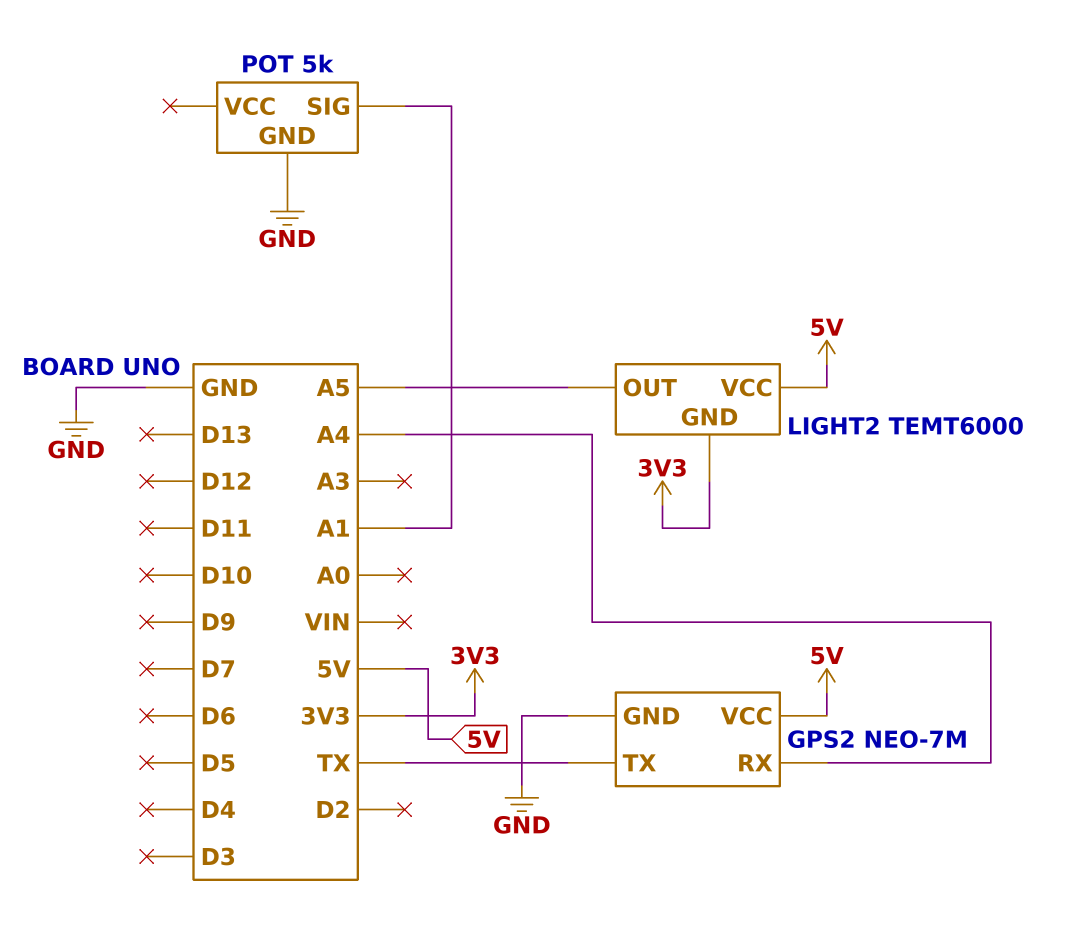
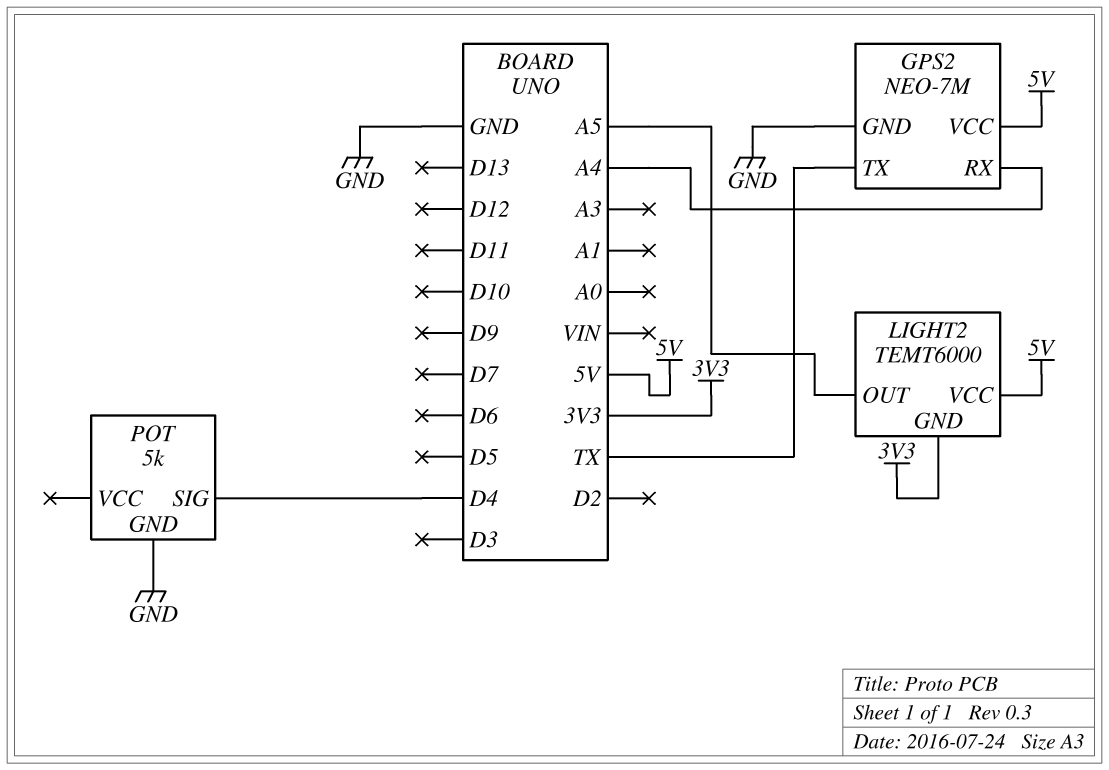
POT pin SIG: A1 -> D4

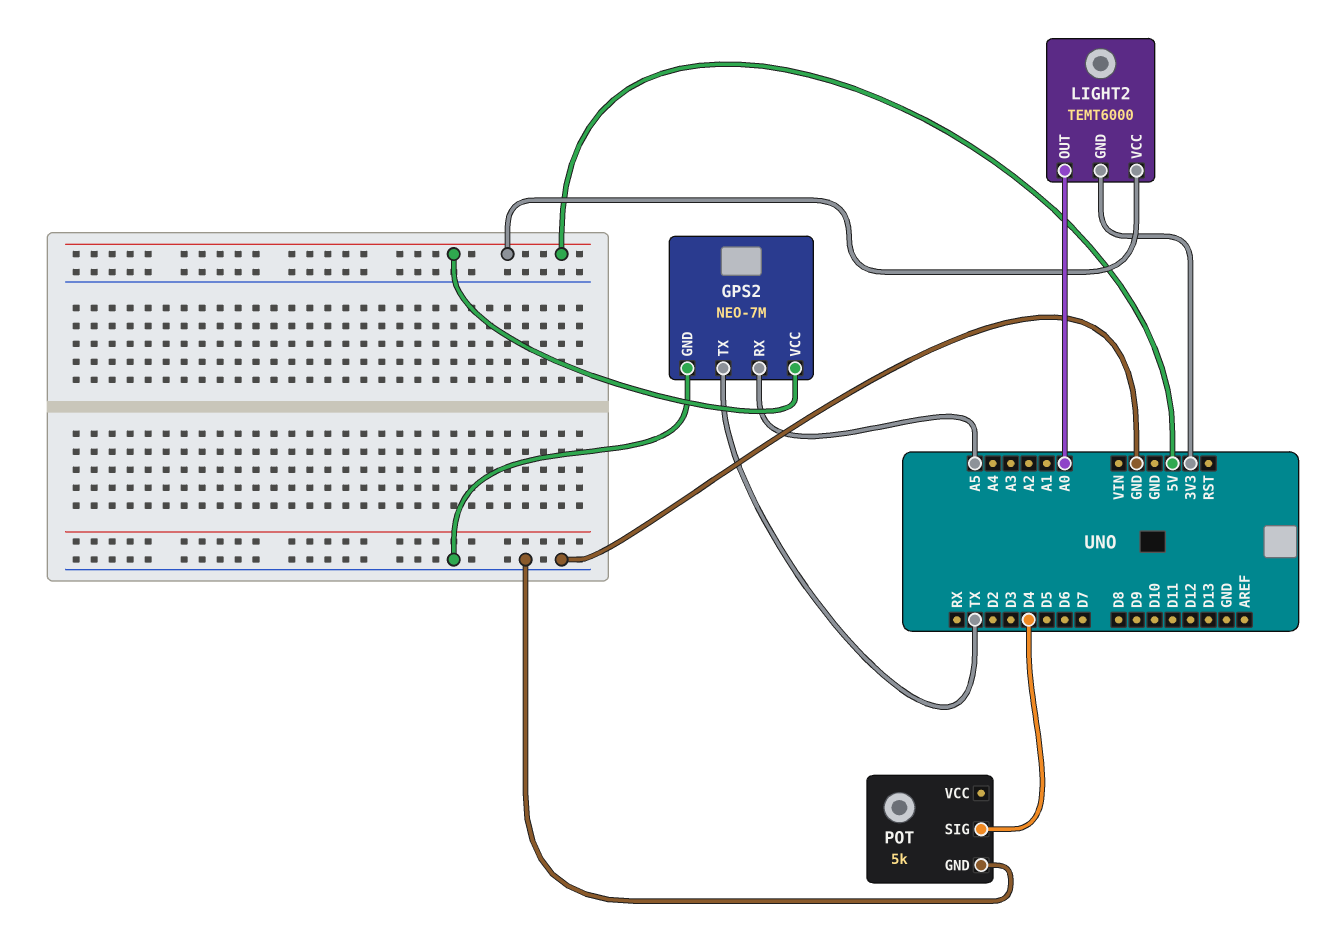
GPS2 pin RX: A4 -> A5
LIGHT2 pin OUT: A5 -> A0

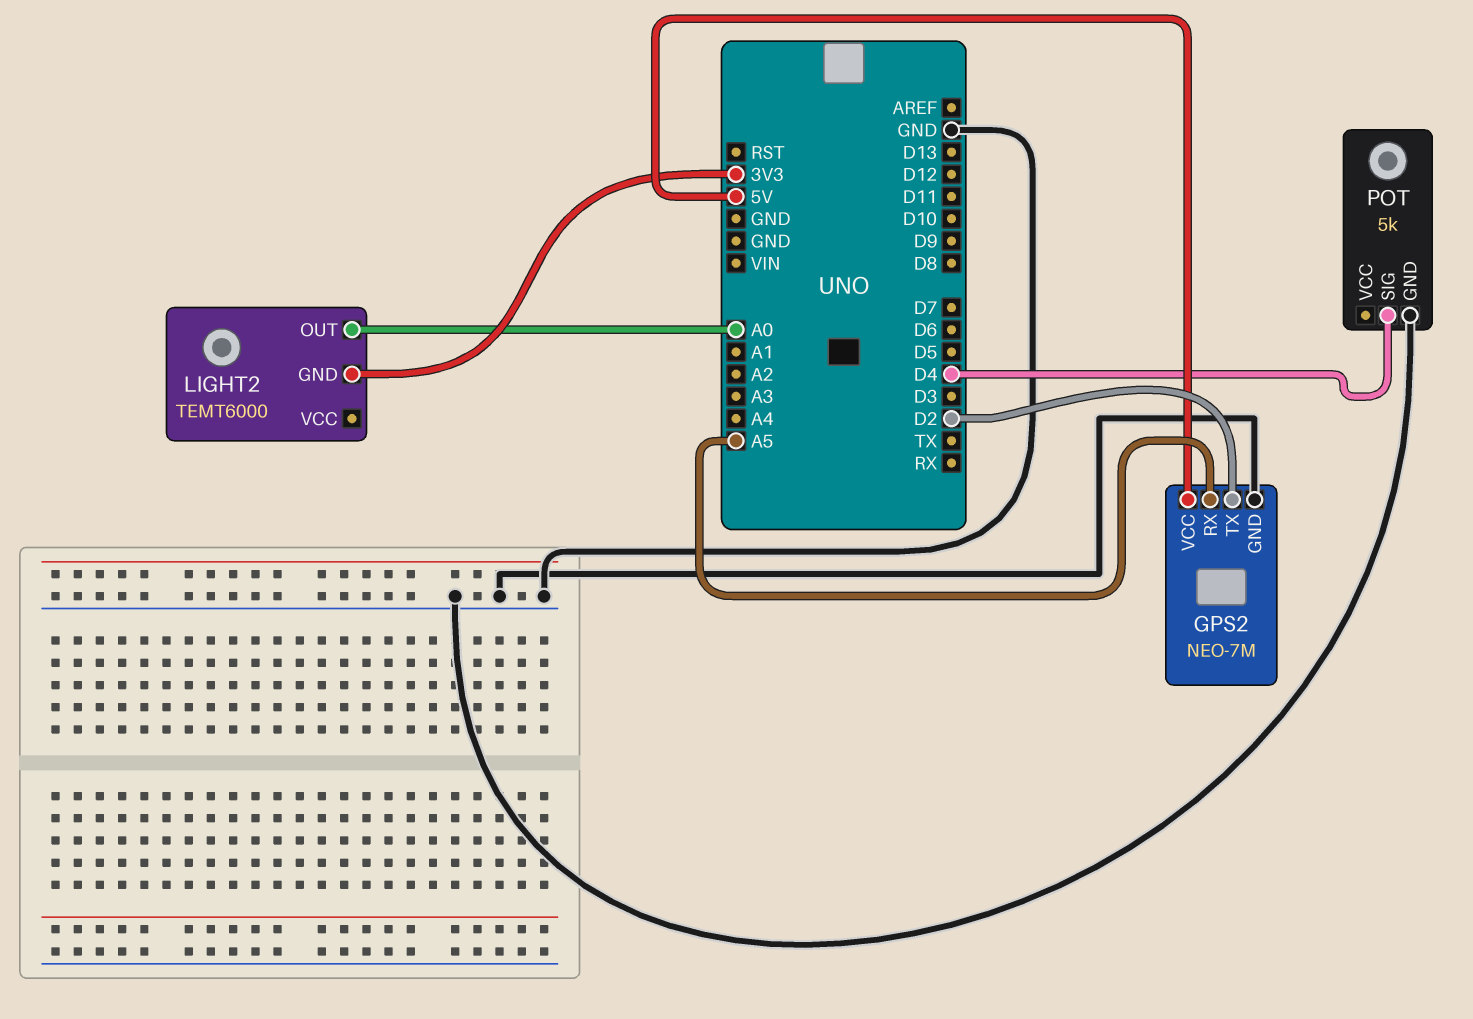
GPS2 pin TX: TX -> D2
LIGHT2 pin VCC: 5V -> none

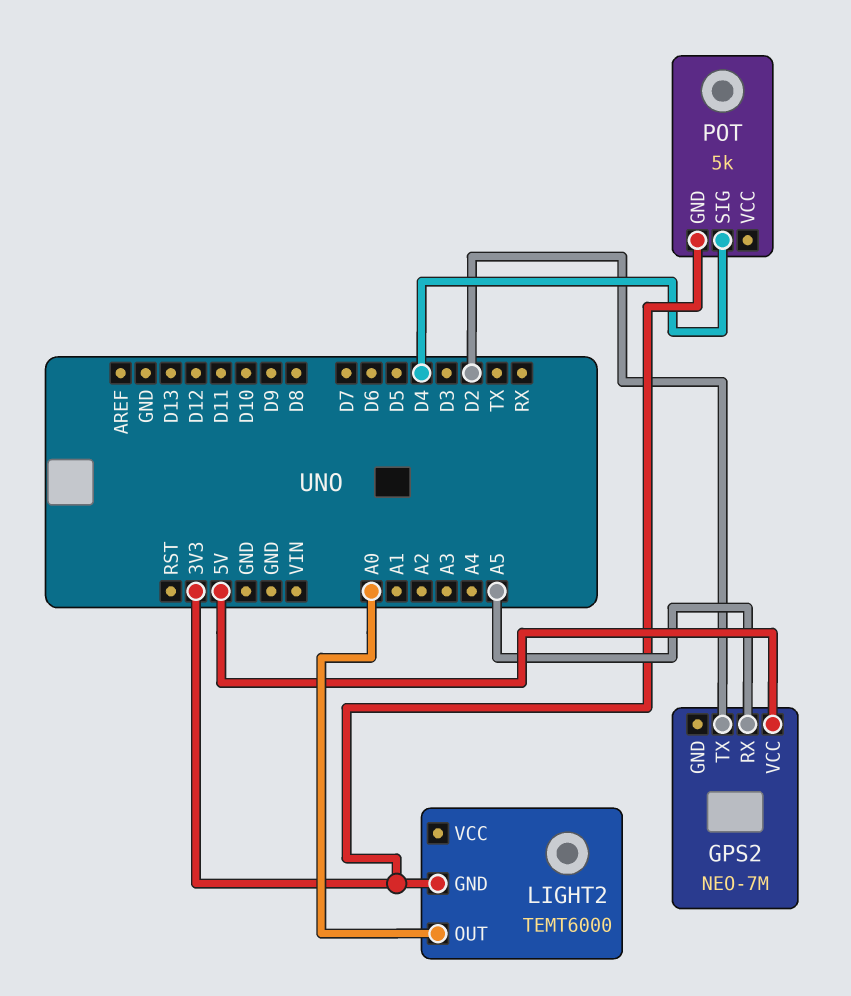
GPS2 pin GND: GND -> none
POT pin GND: GND -> 3V3

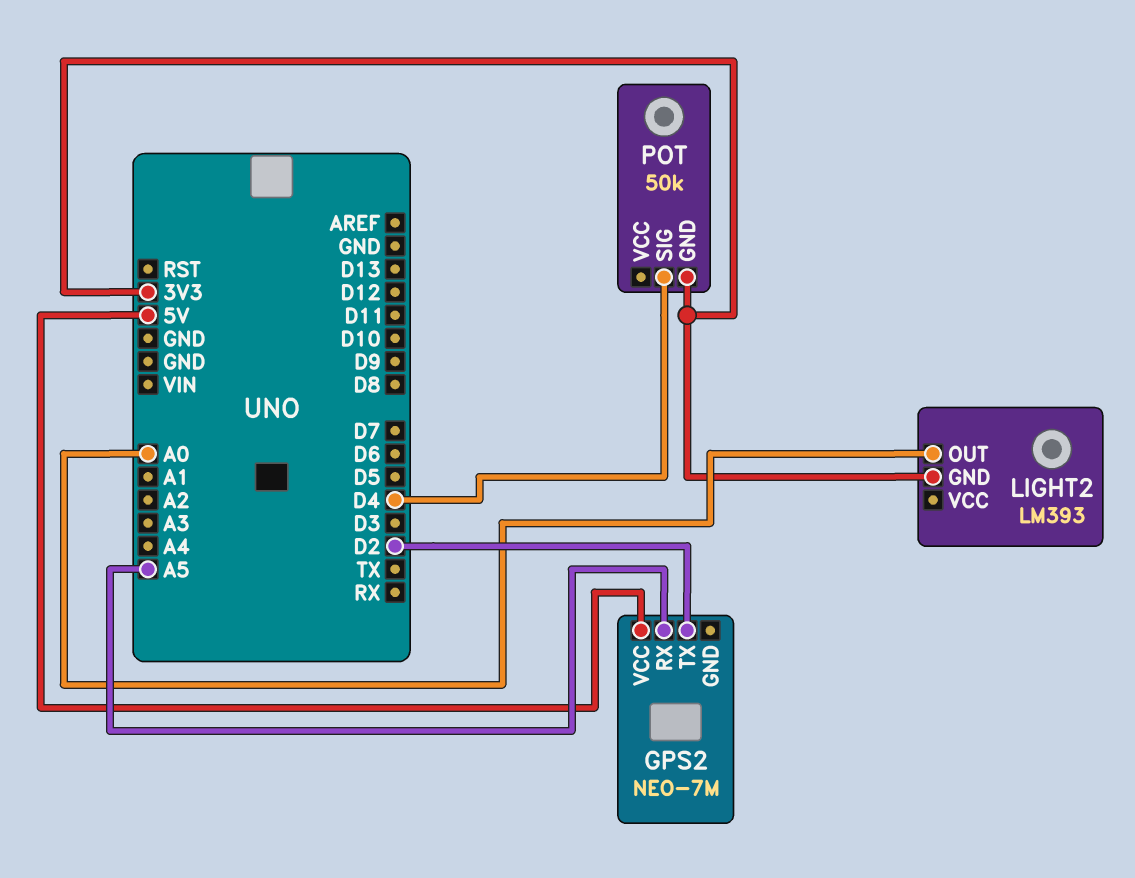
LIGHT2: TEMT6000 -> LM393
POT: 5k -> 50k

